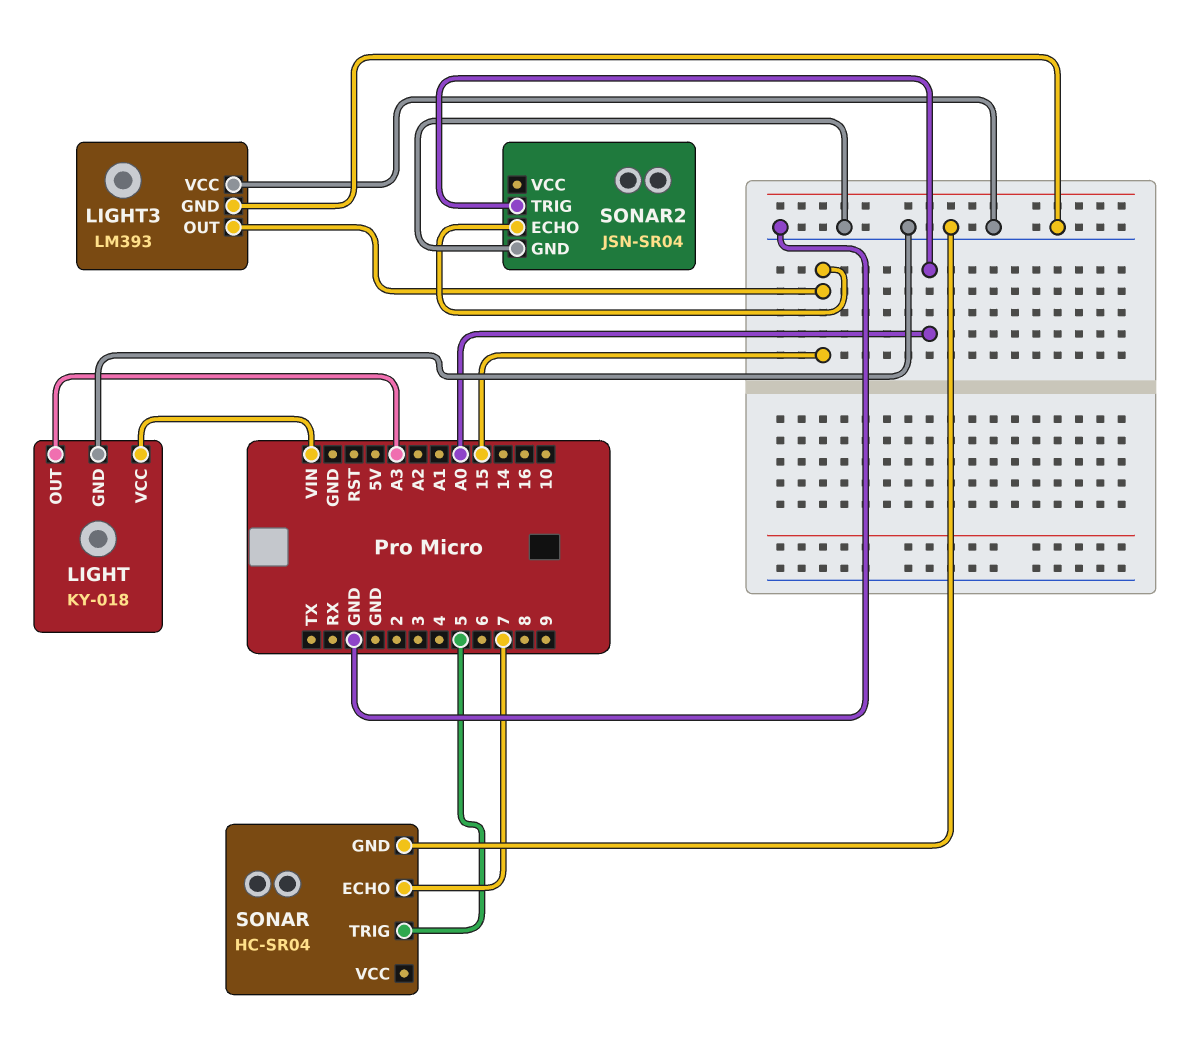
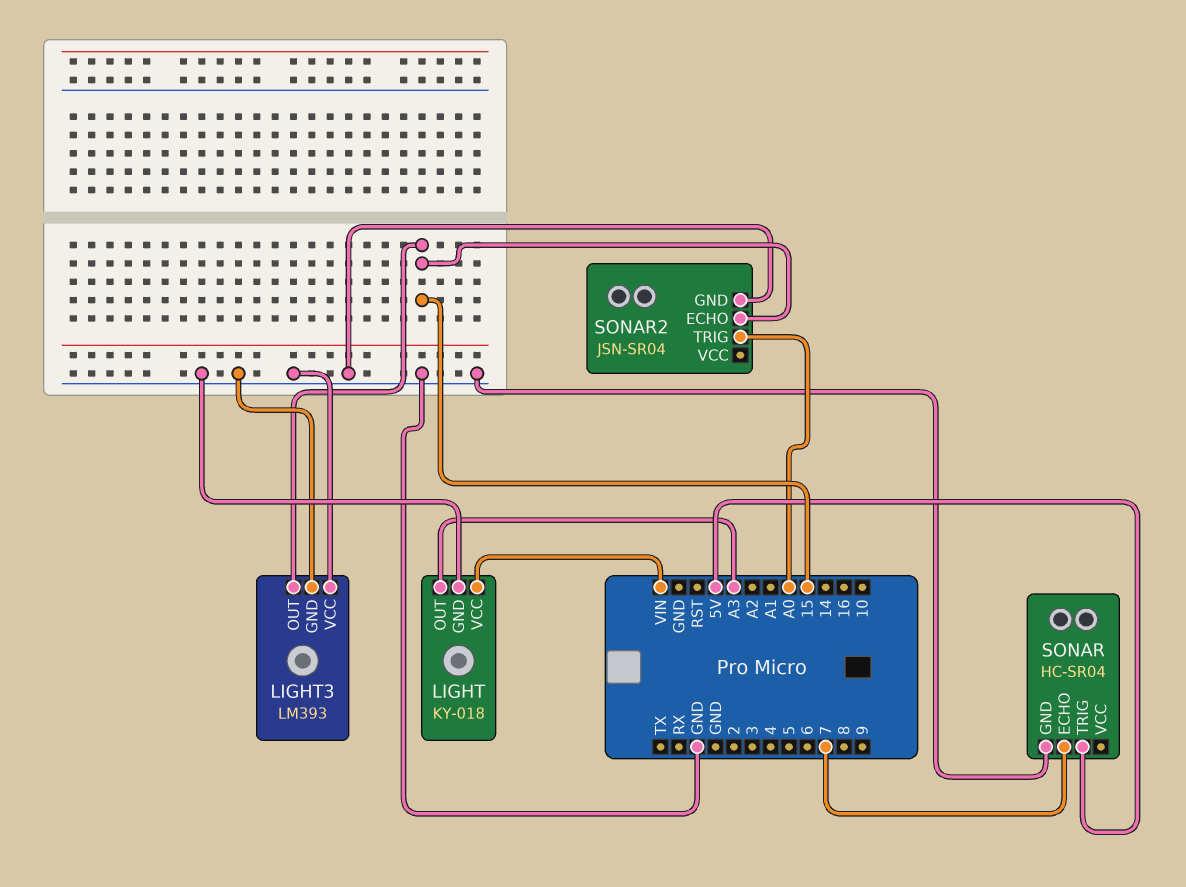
SONAR pin TRIG: 5 -> 5V

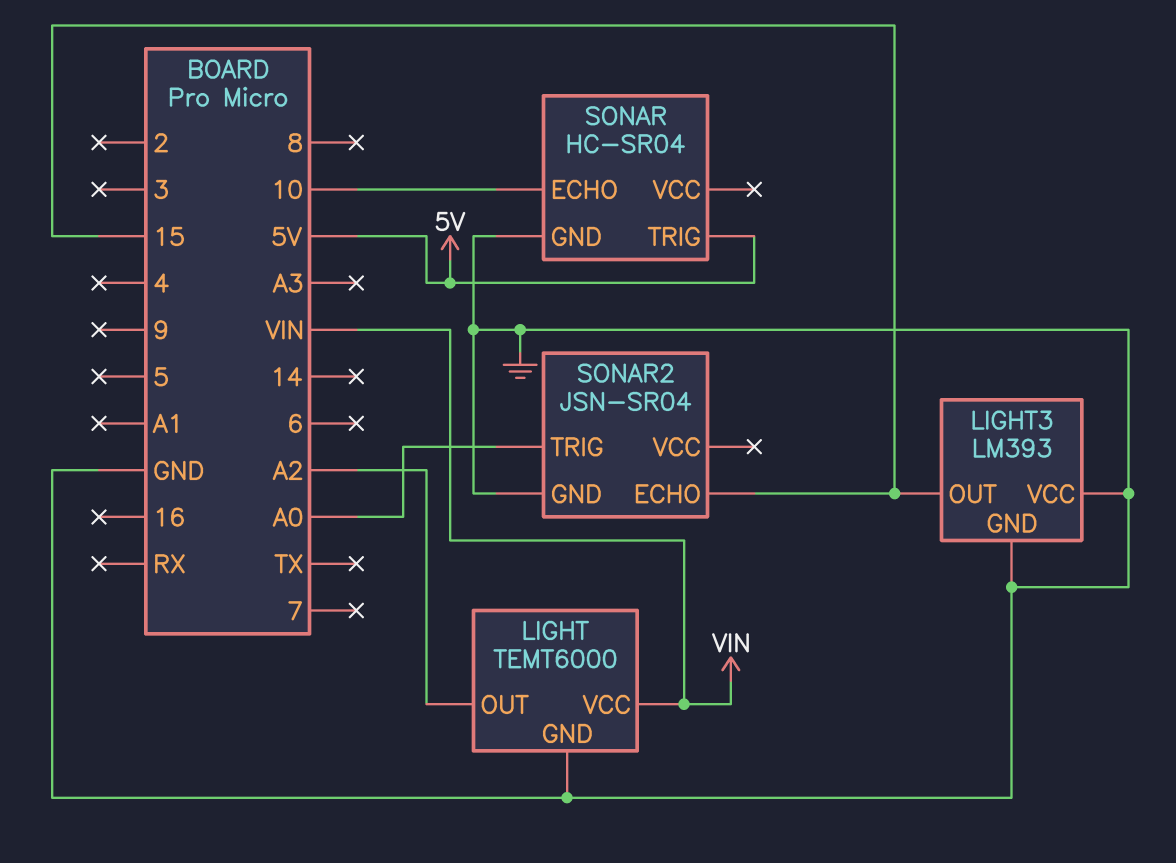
LIGHT: KY-018 -> TEMT6000
LIGHT pin OUT: A3 -> A2
SONAR pin ECHO: 7 -> 10

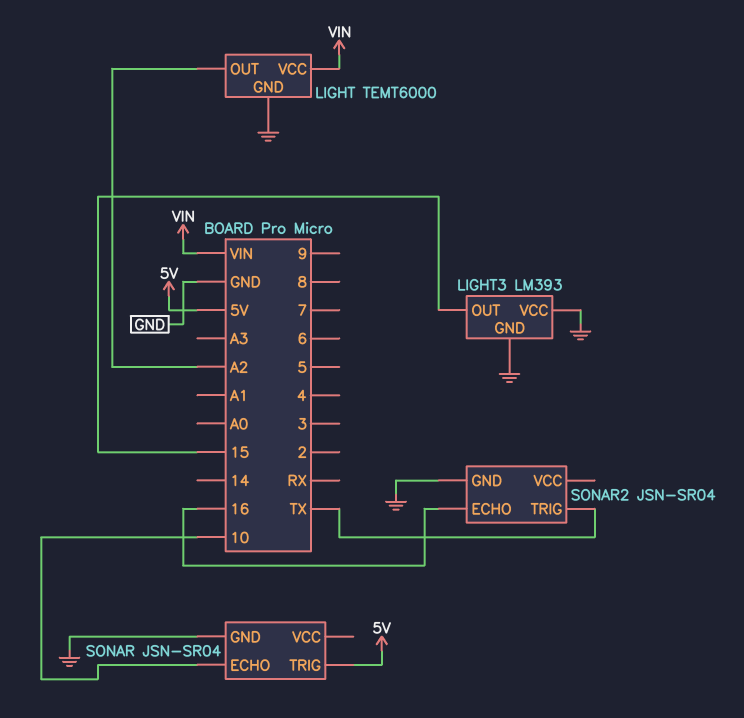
SONAR: HC-SR04 -> JSN-SR04
SONAR2 pin ECHO: 15 -> 16
SONAR2 pin TRIG: A0 -> TX

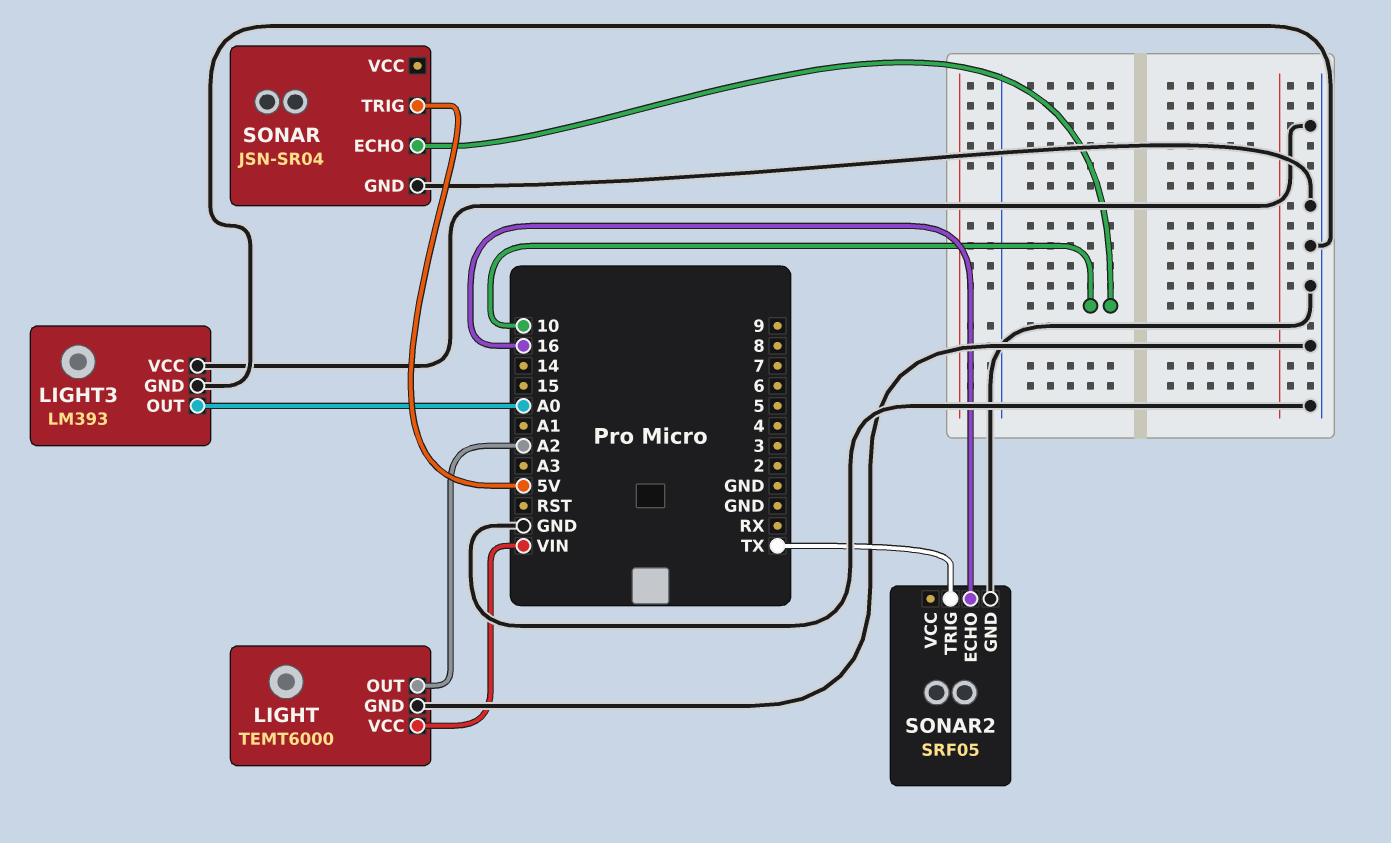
LIGHT3 pin OUT: 15 -> A0
SONAR2: JSN-SR04 -> SRF05

